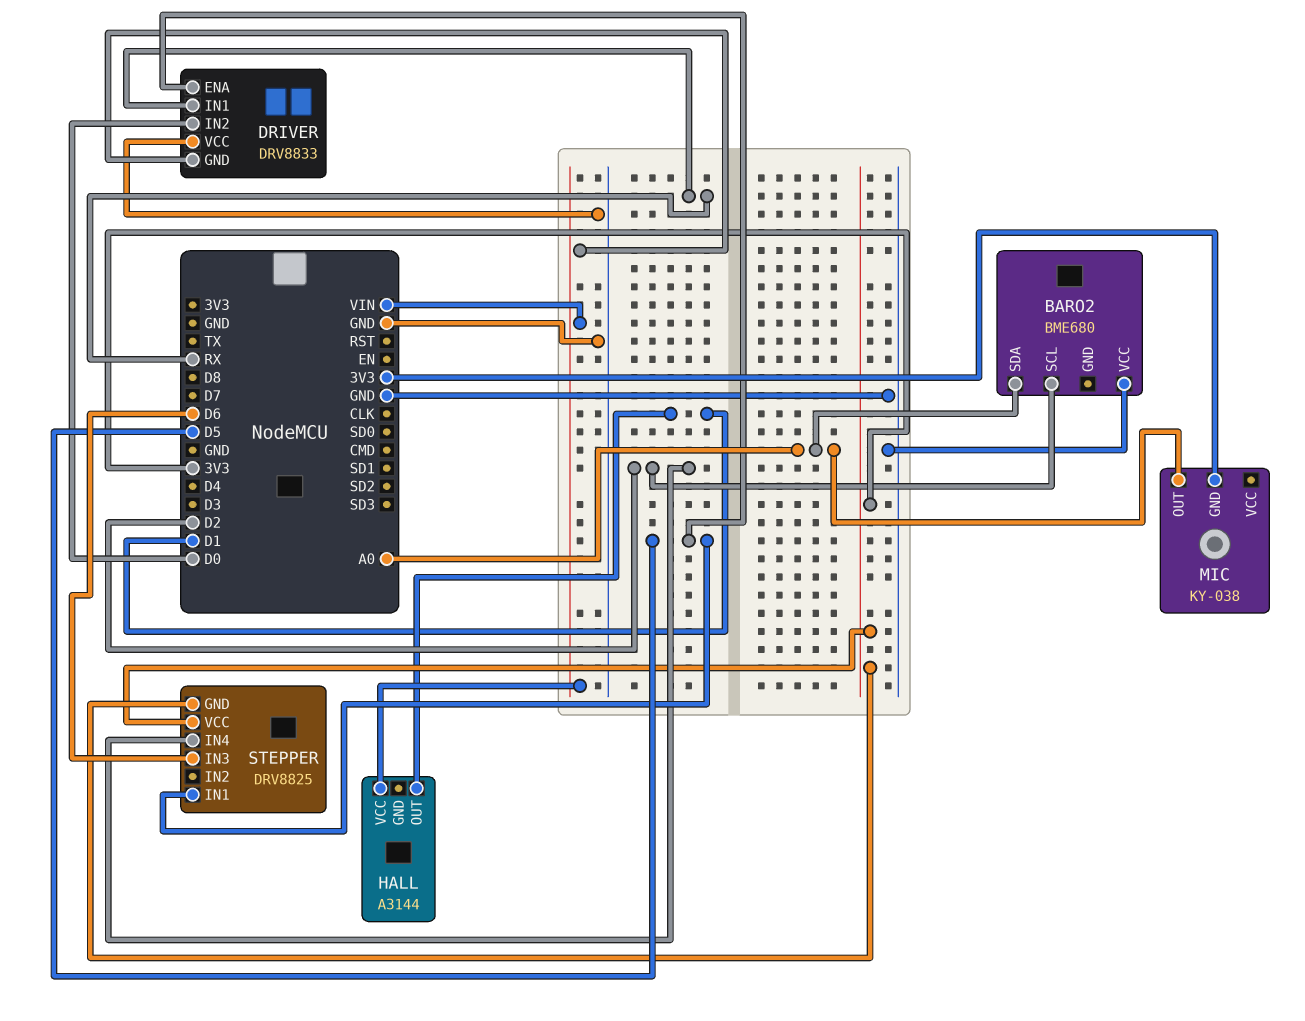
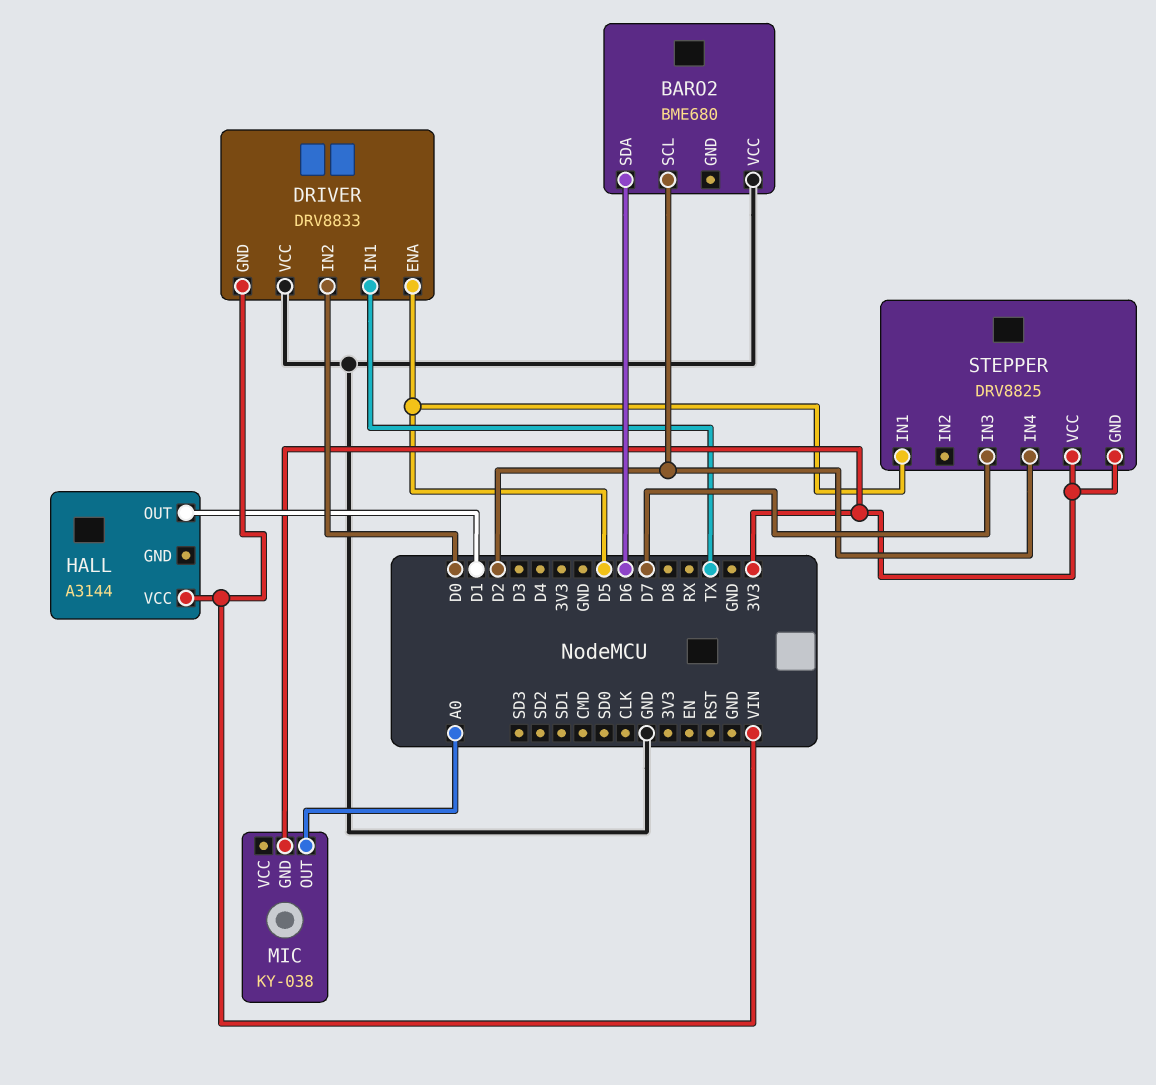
BARO2 pin SDA: A0 -> D6
DRIVER pin IN1: RX -> TX
STEPPER pin IN3: D6 -> D7

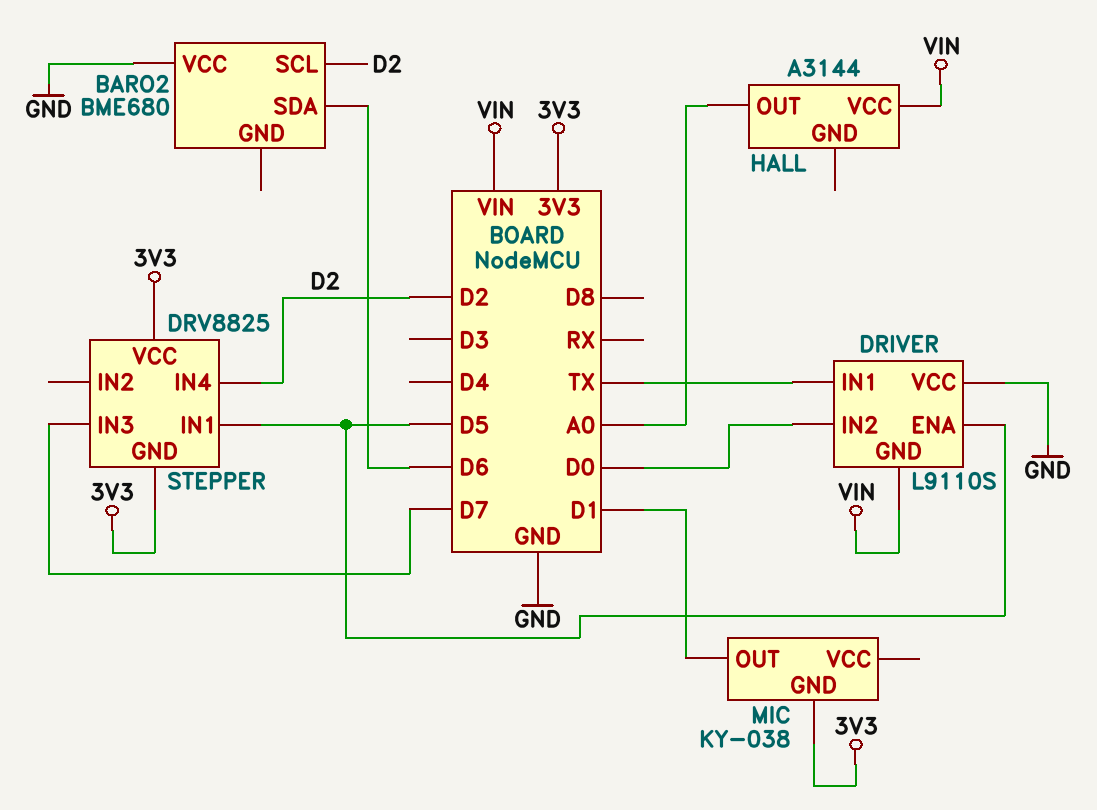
DRIVER: DRV8833 -> L9110S
HALL pin OUT: D1 -> A0
MIC pin OUT: A0 -> D1

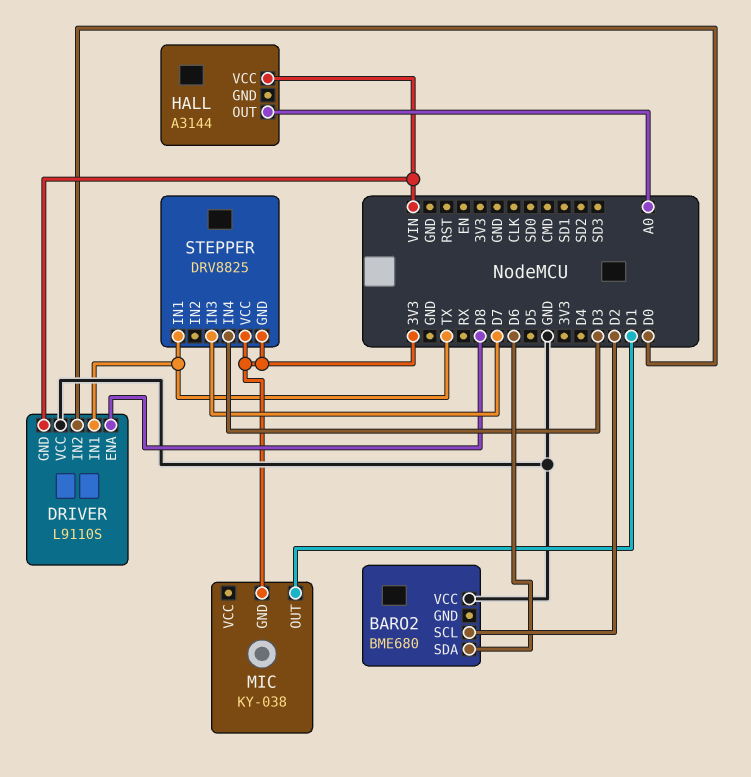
DRIVER pin ENA: D5 -> D8
STEPPER pin IN1: D5 -> TX
STEPPER pin IN4: D2 -> D3

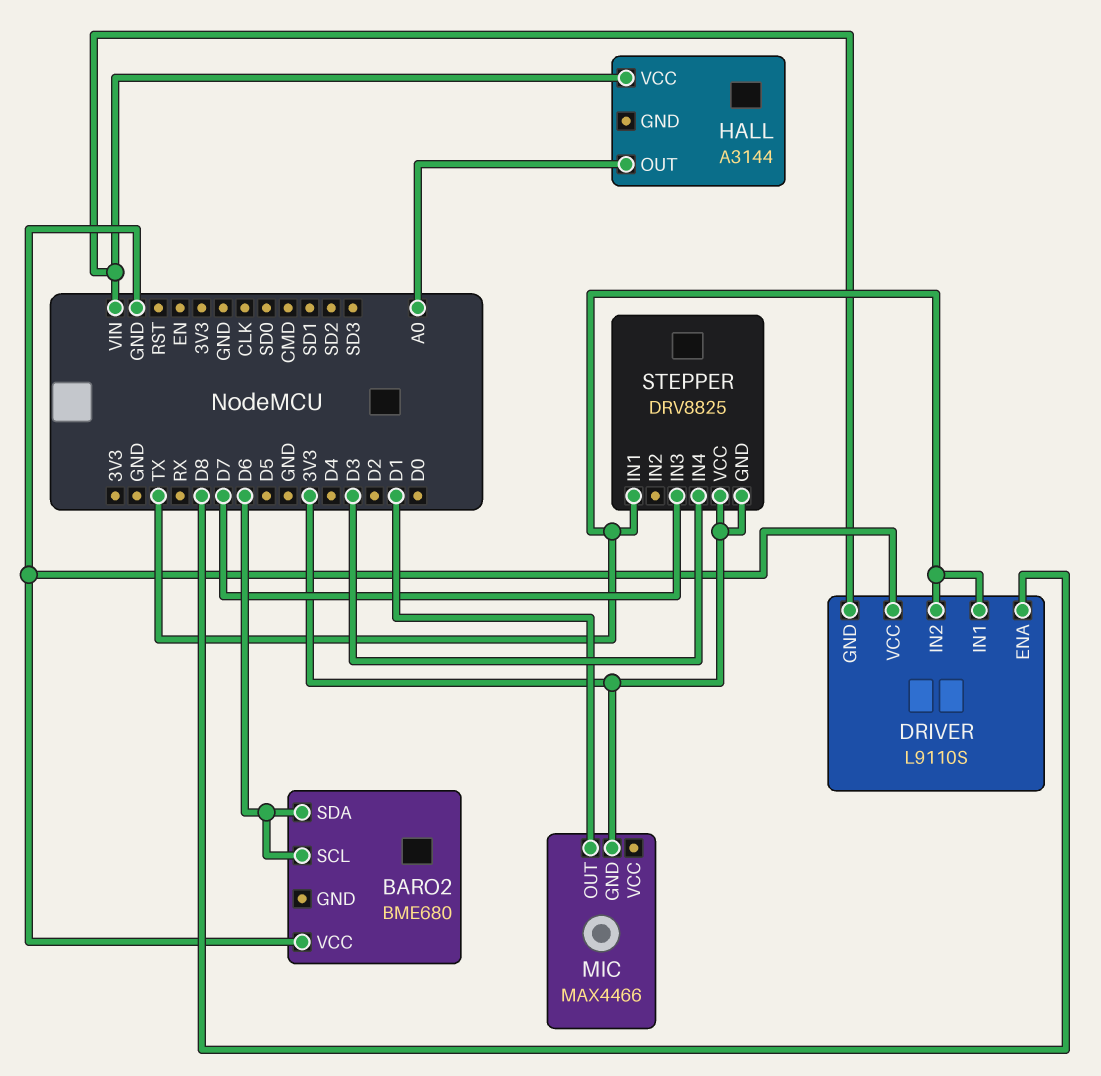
BARO2 pin SCL: D2 -> D6
DRIVER pin IN2: D0 -> TX
MIC: KY-038 -> MAX4466

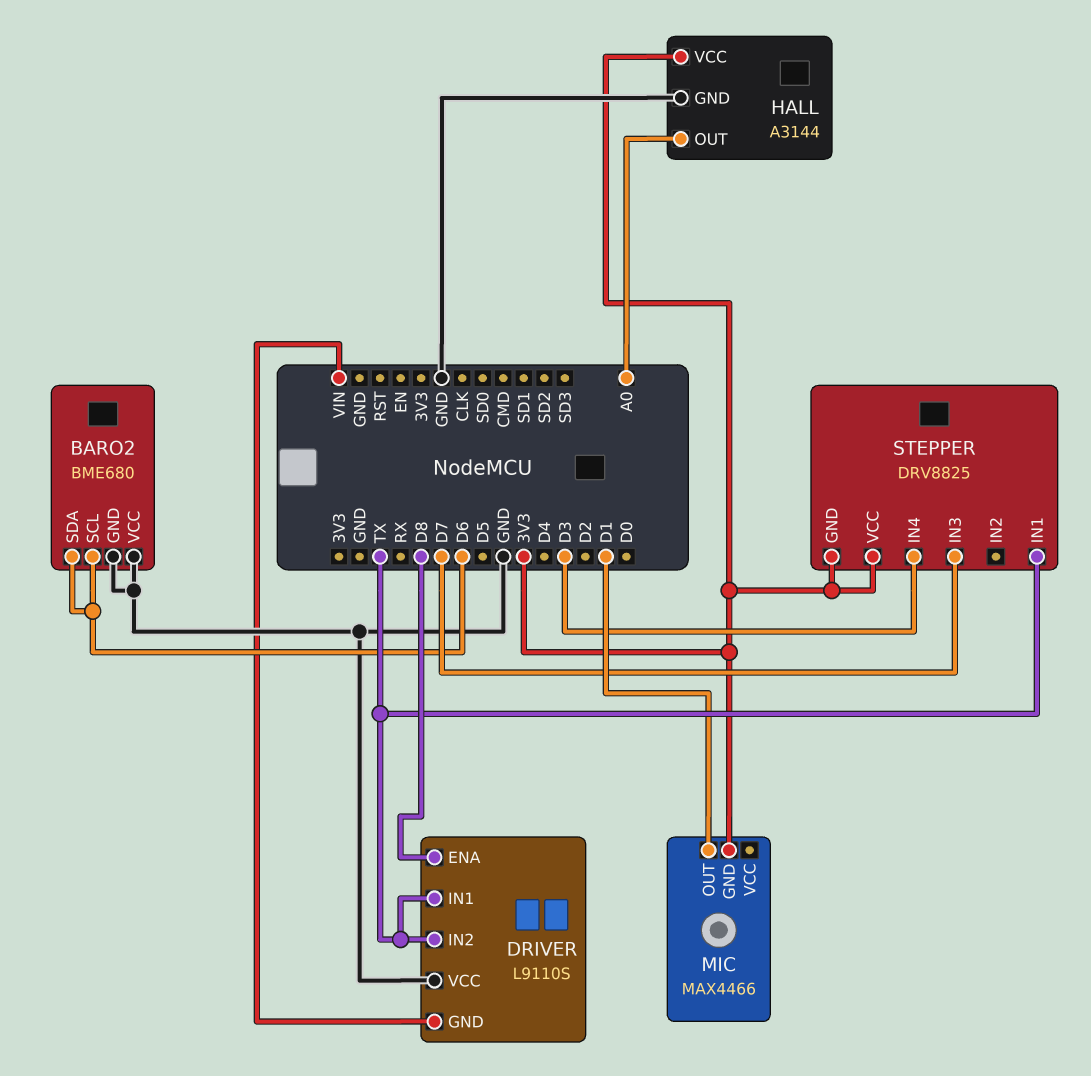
BARO2 pin GND: none -> GND
HALL pin GND: none -> GND
HALL pin VCC: VIN -> 3V3

